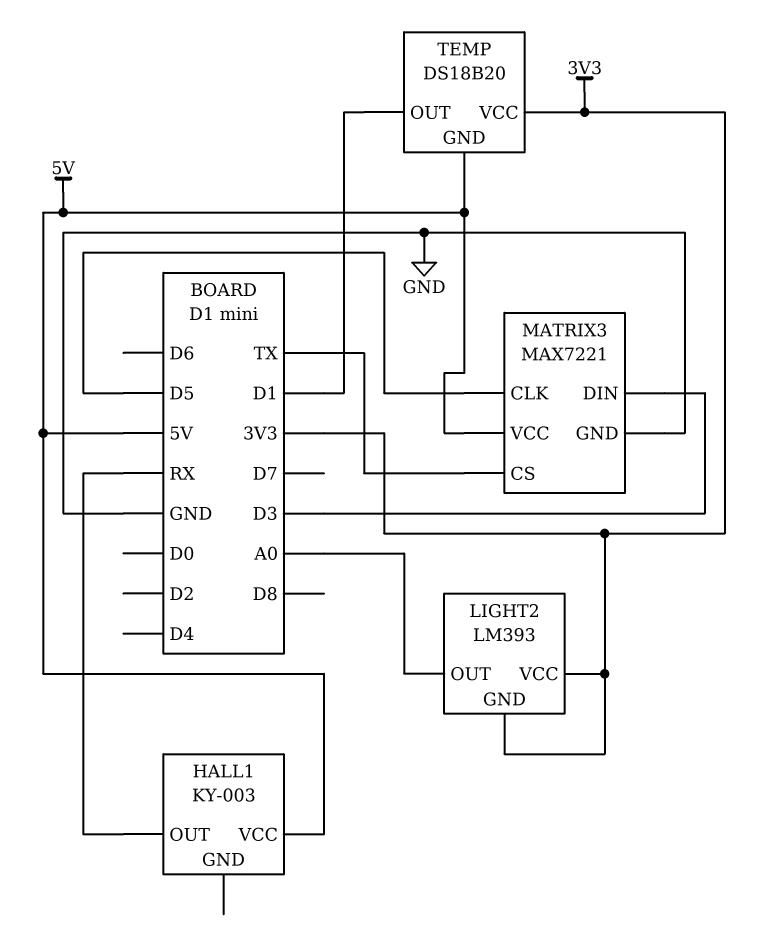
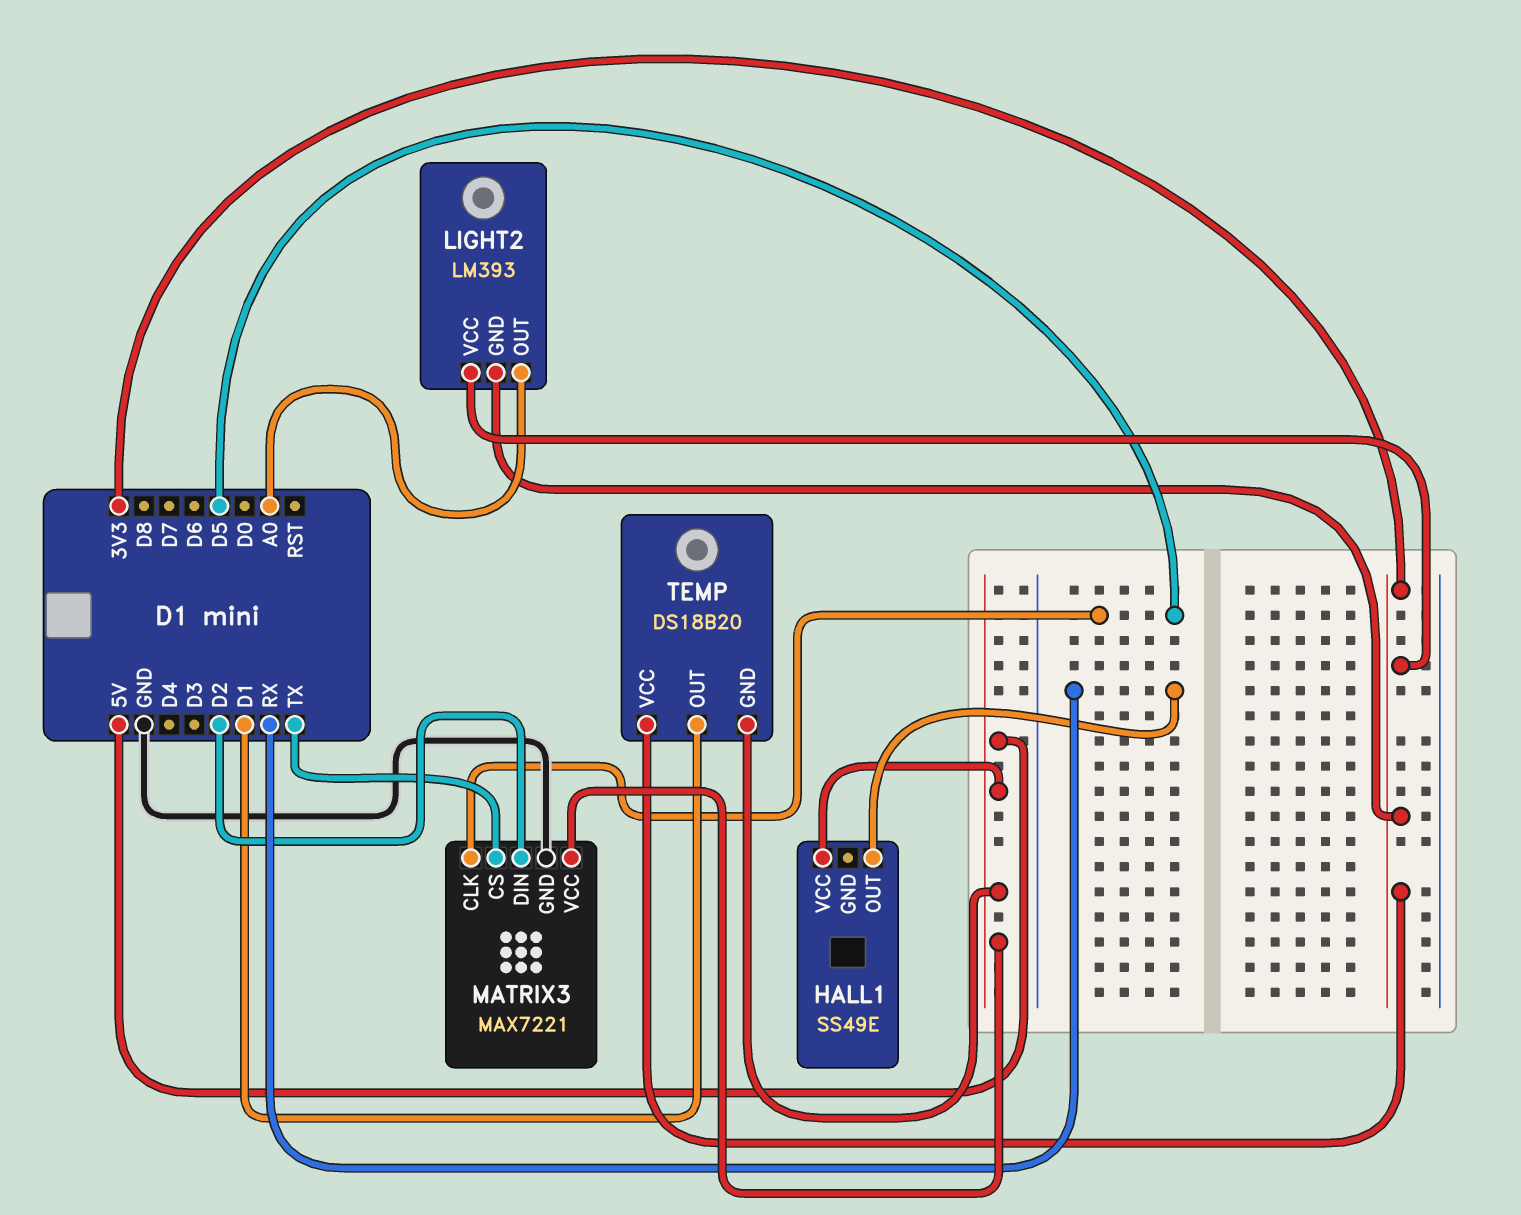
HALL1: KY-003 -> SS49E
MATRIX3 pin DIN: D3 -> D2

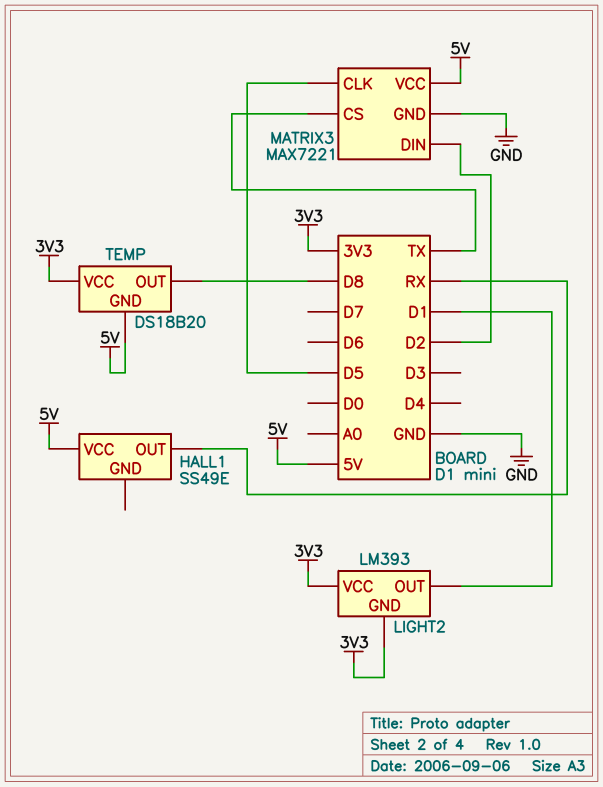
LIGHT2 pin OUT: A0 -> D1
TEMP pin OUT: D1 -> D8

